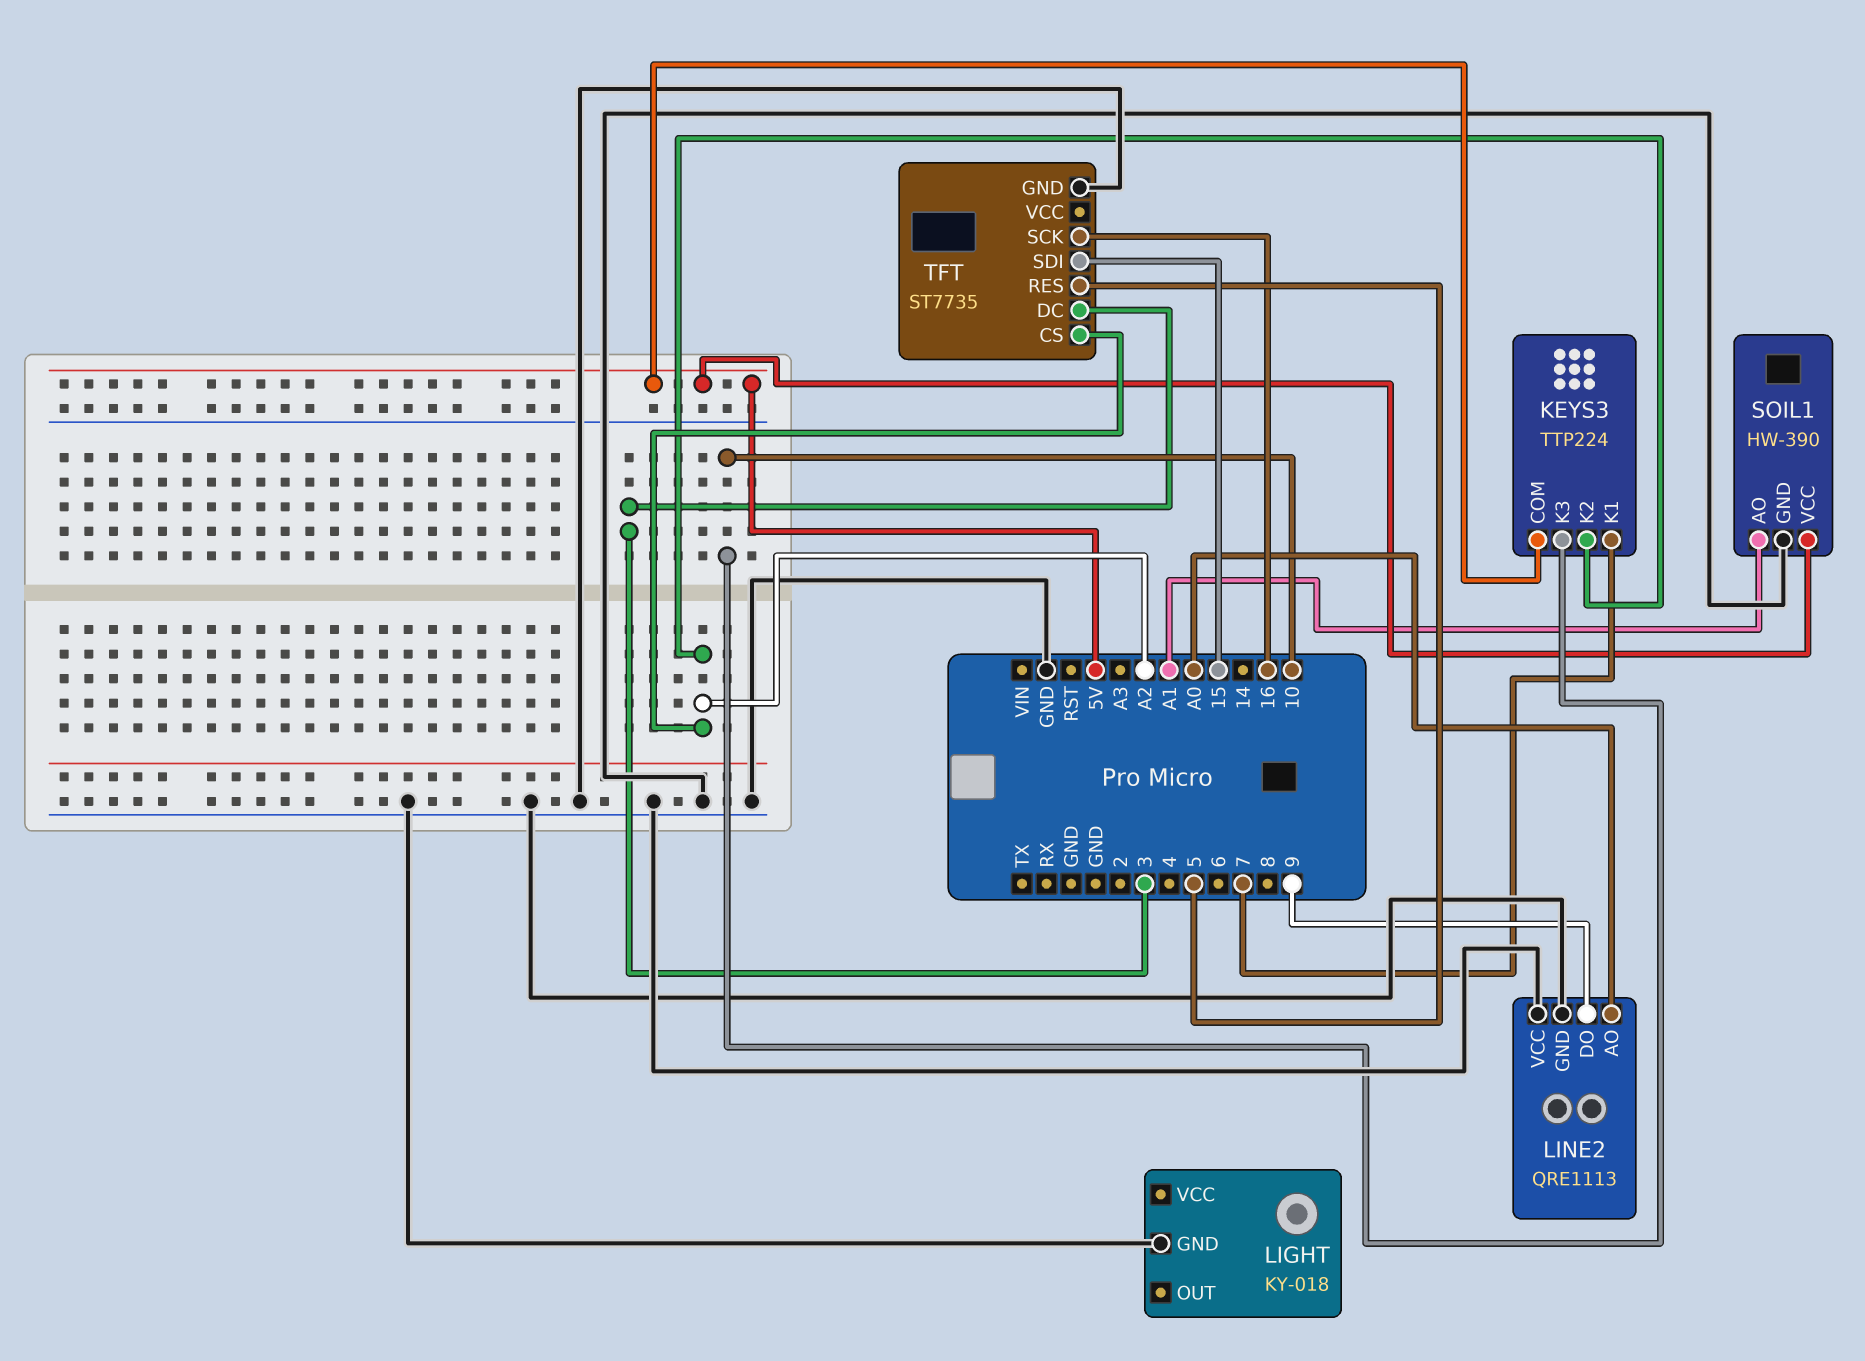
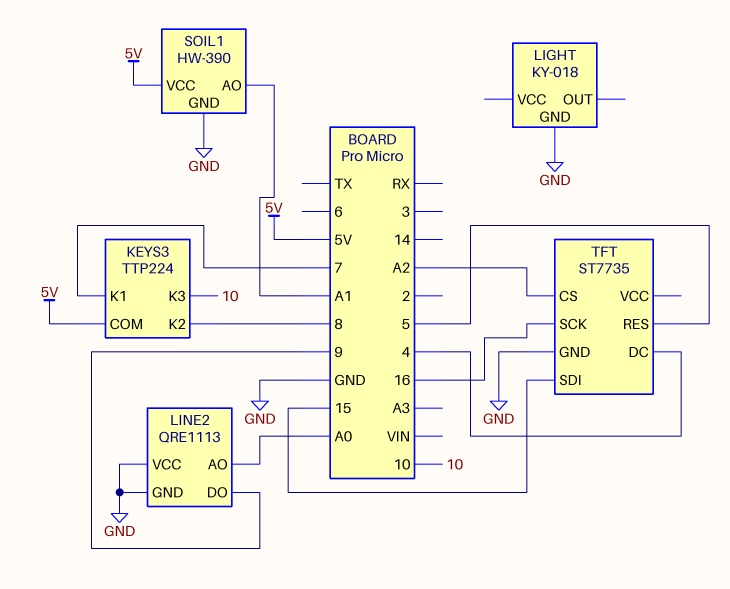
KEYS3 pin K2: A2 -> 8
TFT pin DC: 3 -> 4

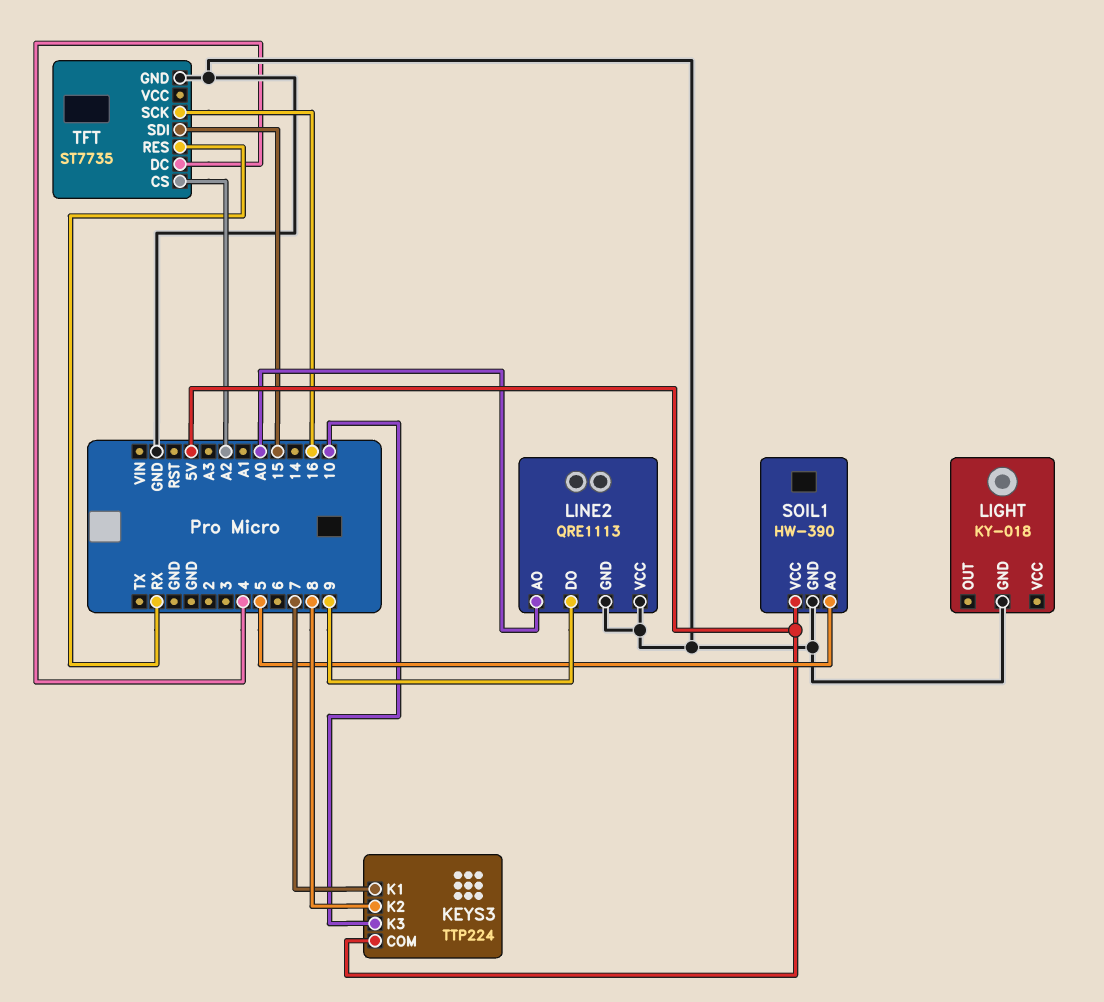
SOIL1 pin AO: A1 -> 5
TFT pin RES: 5 -> RX

